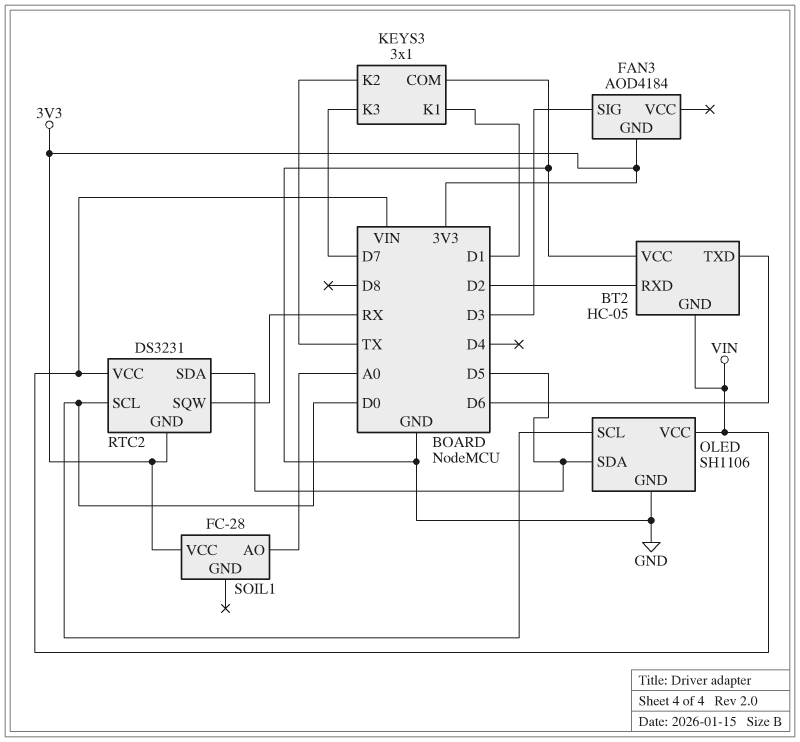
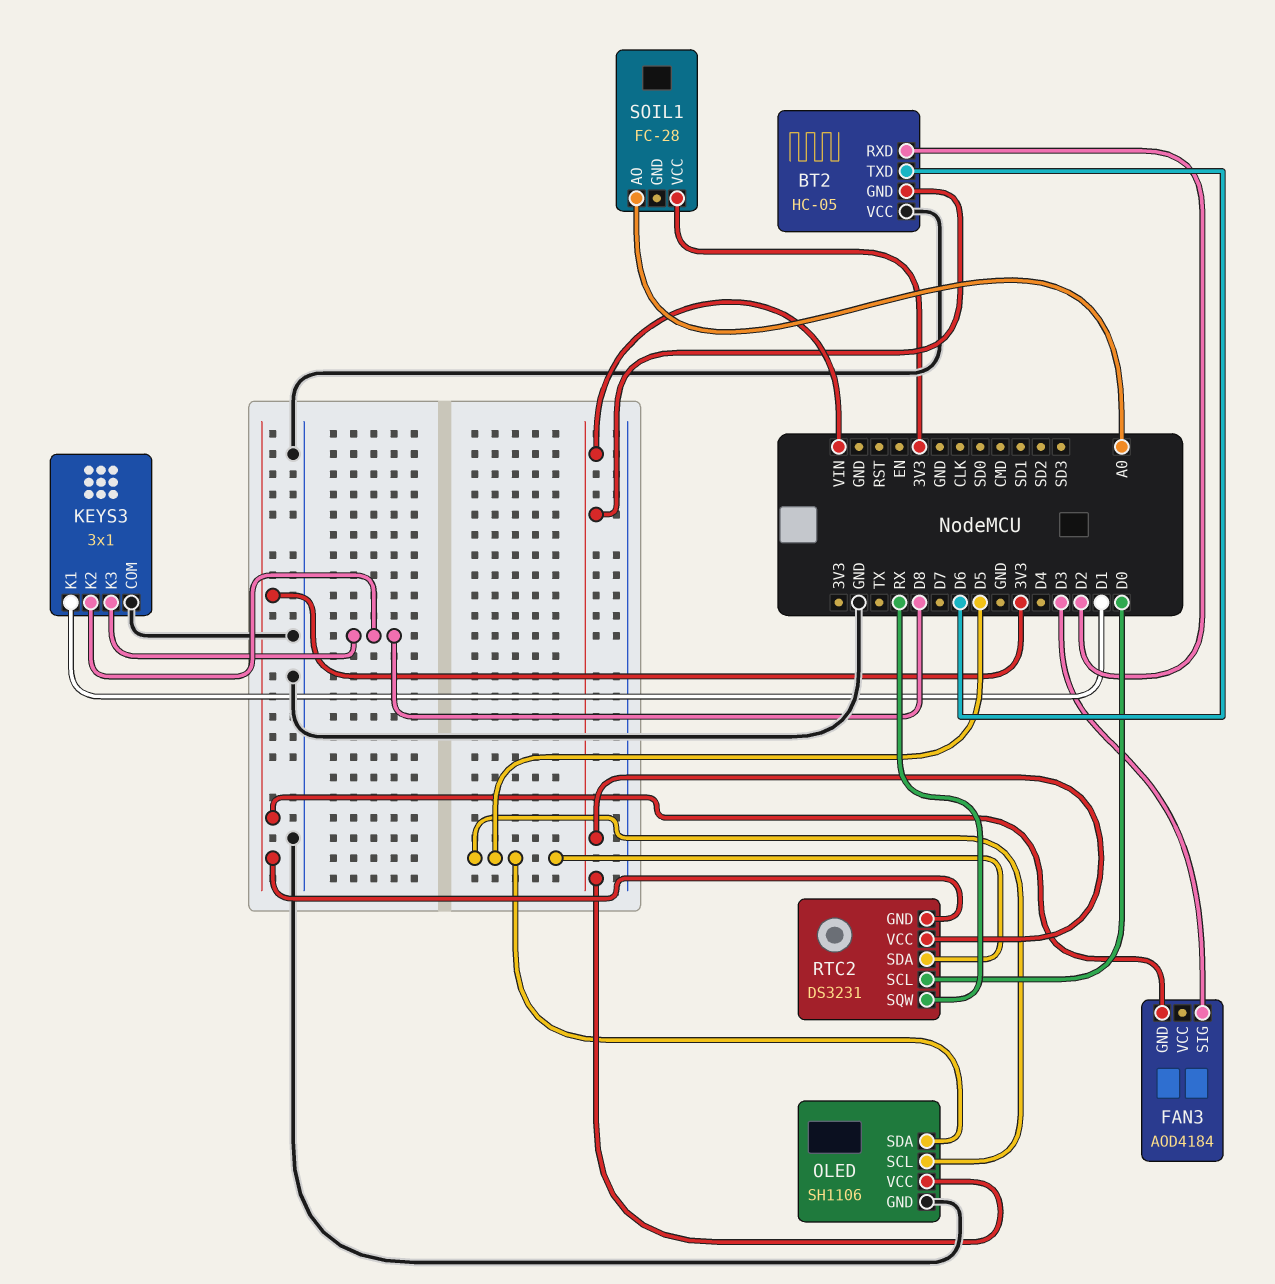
KEYS3 pin K2: TX -> D8
KEYS3 pin K3: D7 -> D8
OLED pin SCL: D0 -> D5

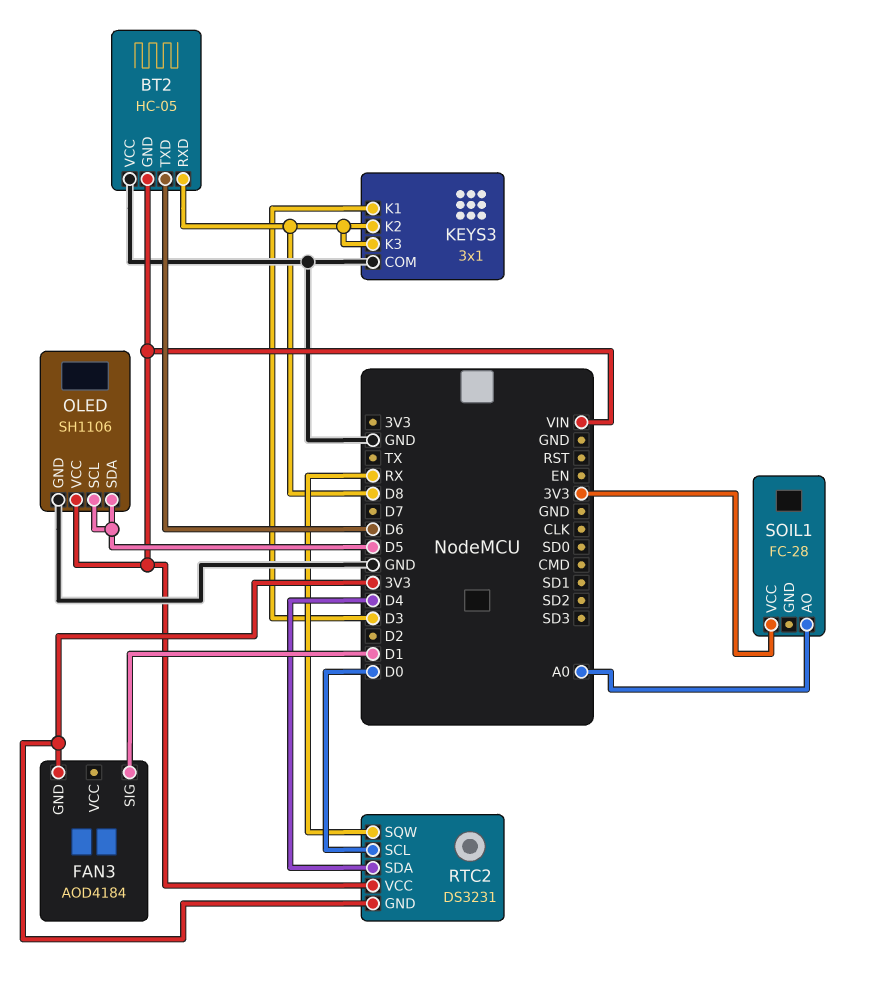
BT2 pin RXD: D2 -> D8
FAN3 pin SIG: D3 -> D1
KEYS3 pin K1: D1 -> D3
RTC2 pin SDA: D5 -> D4

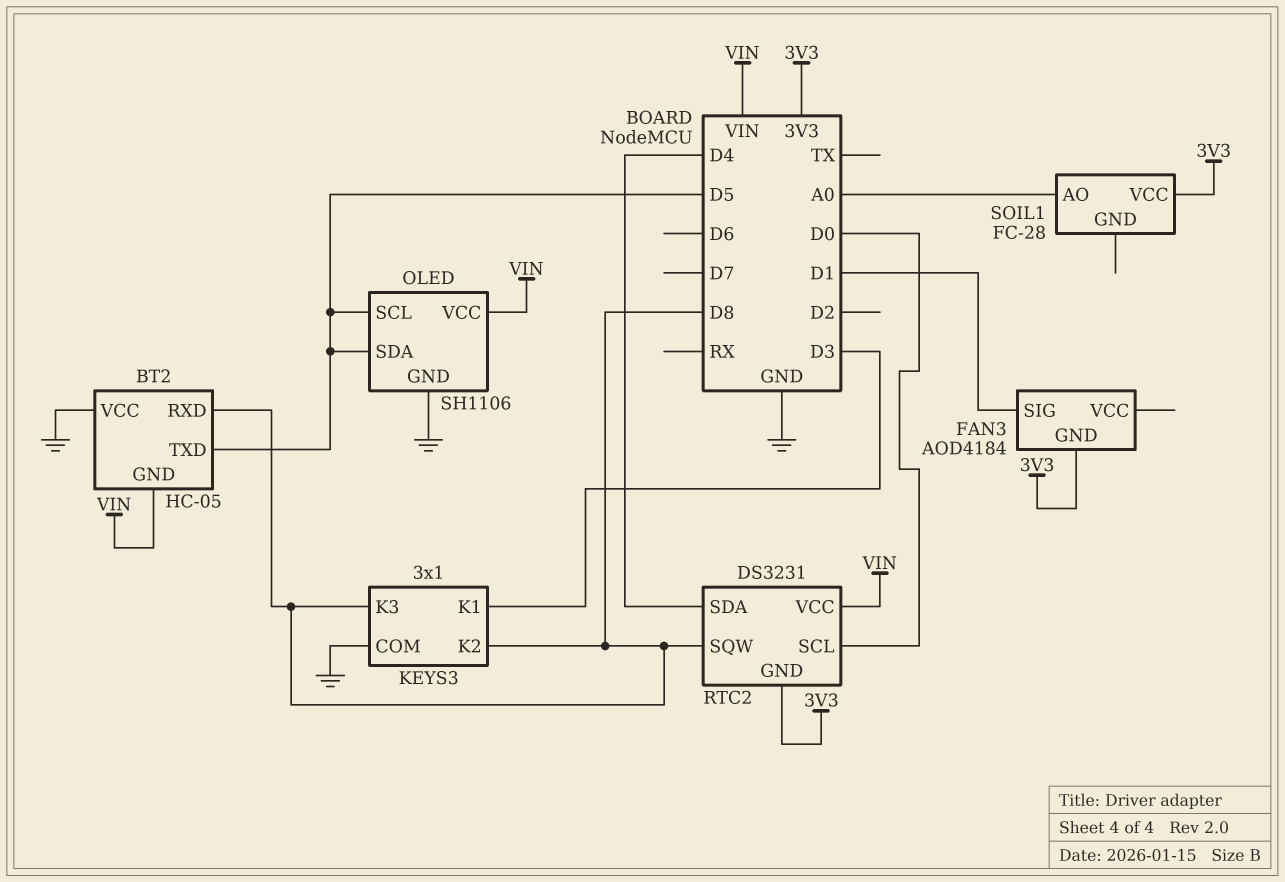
BT2 pin TXD: D6 -> D5
RTC2 pin SQW: RX -> D8

